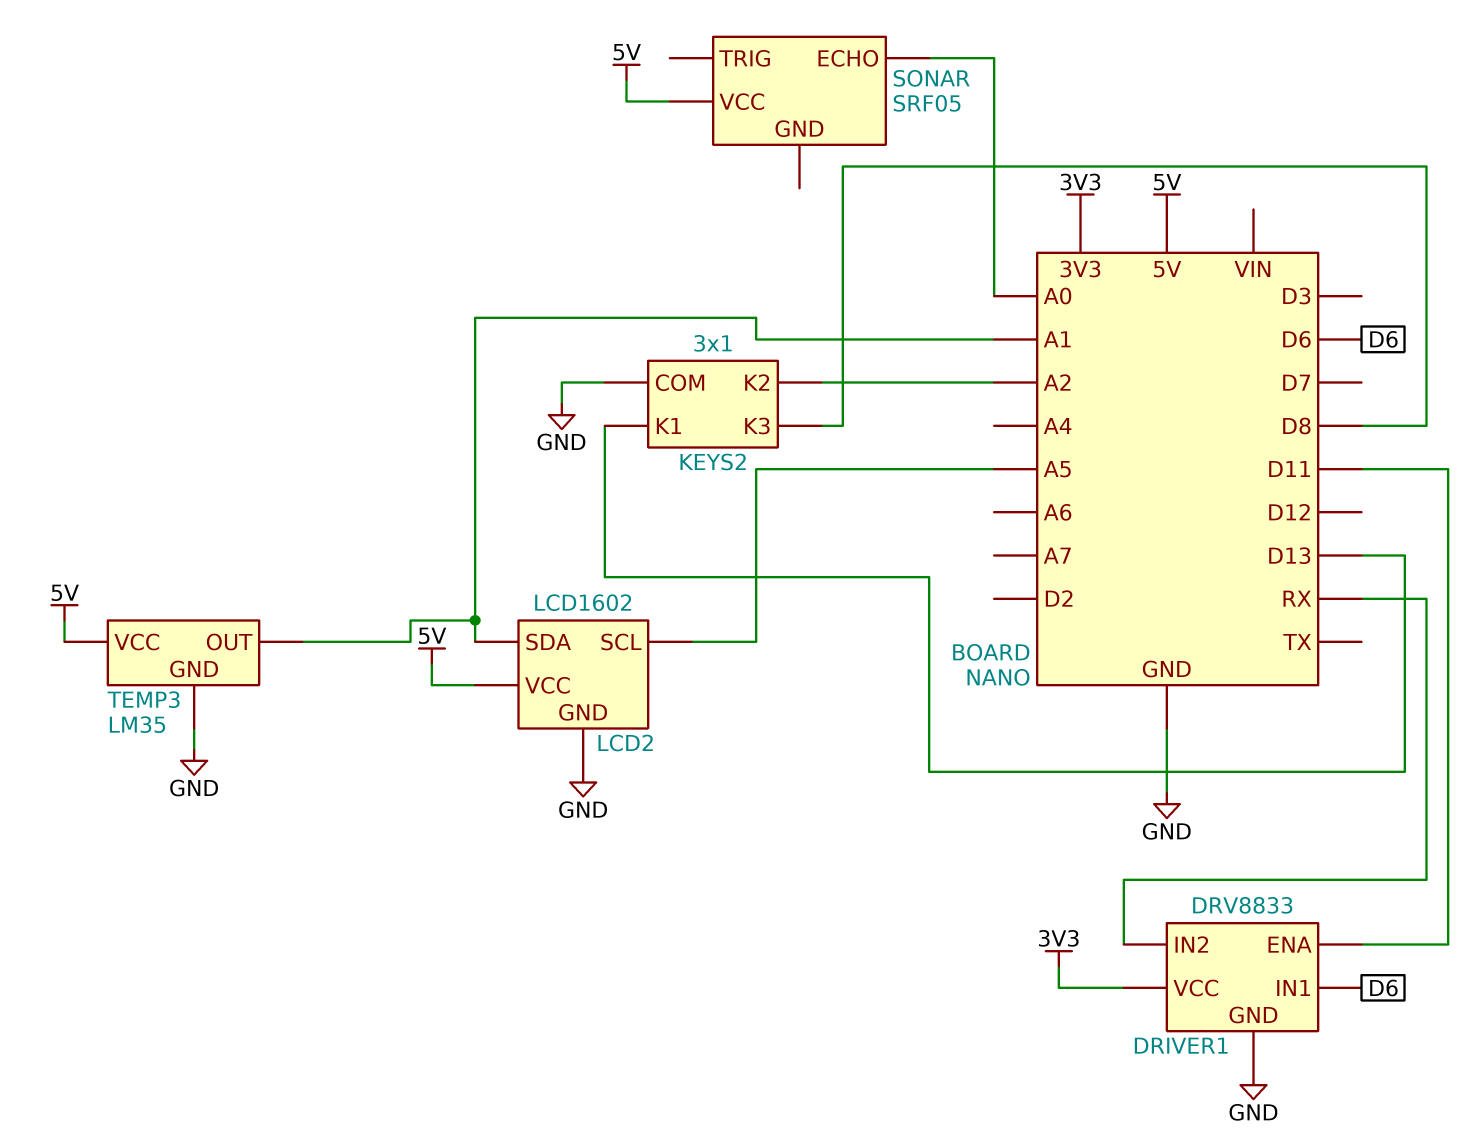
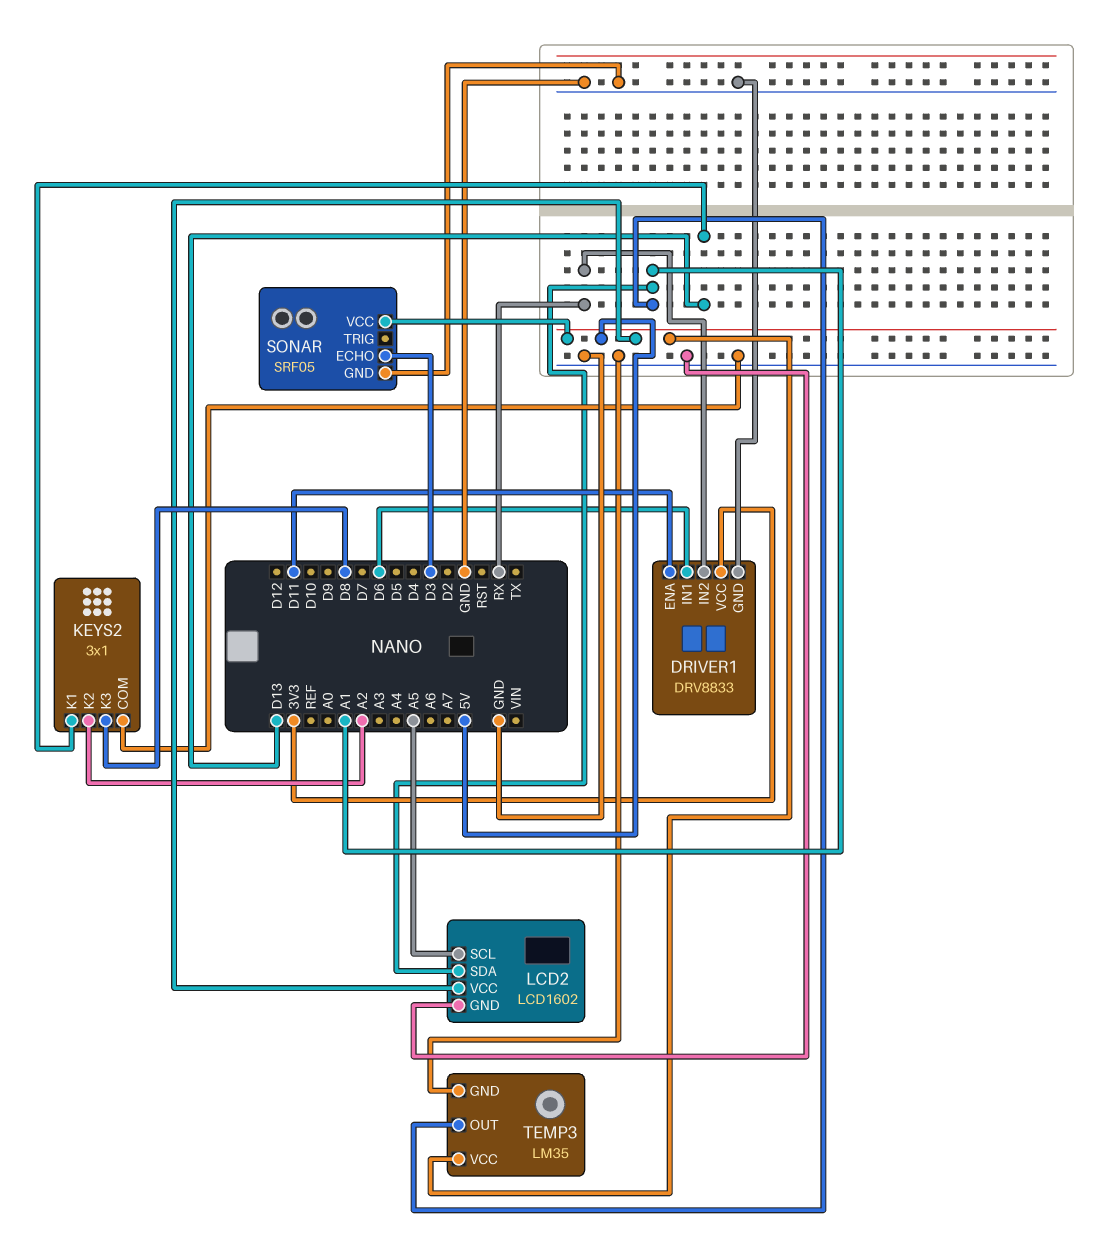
SONAR pin ECHO: A0 -> D3
SONAR pin GND: none -> GND

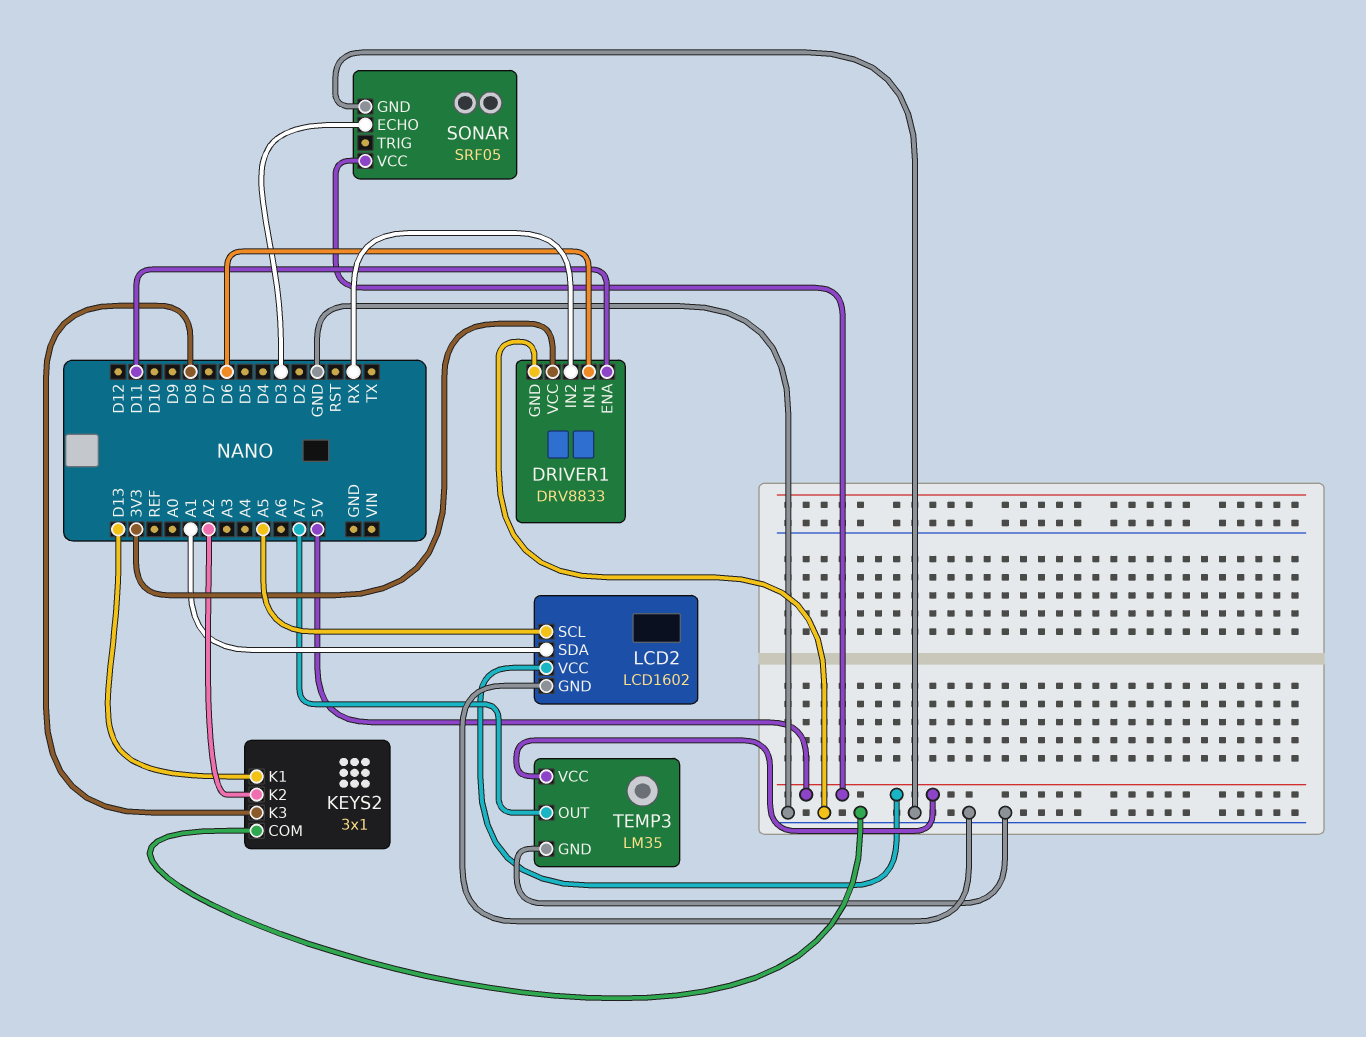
TEMP3 pin OUT: A1 -> A7

